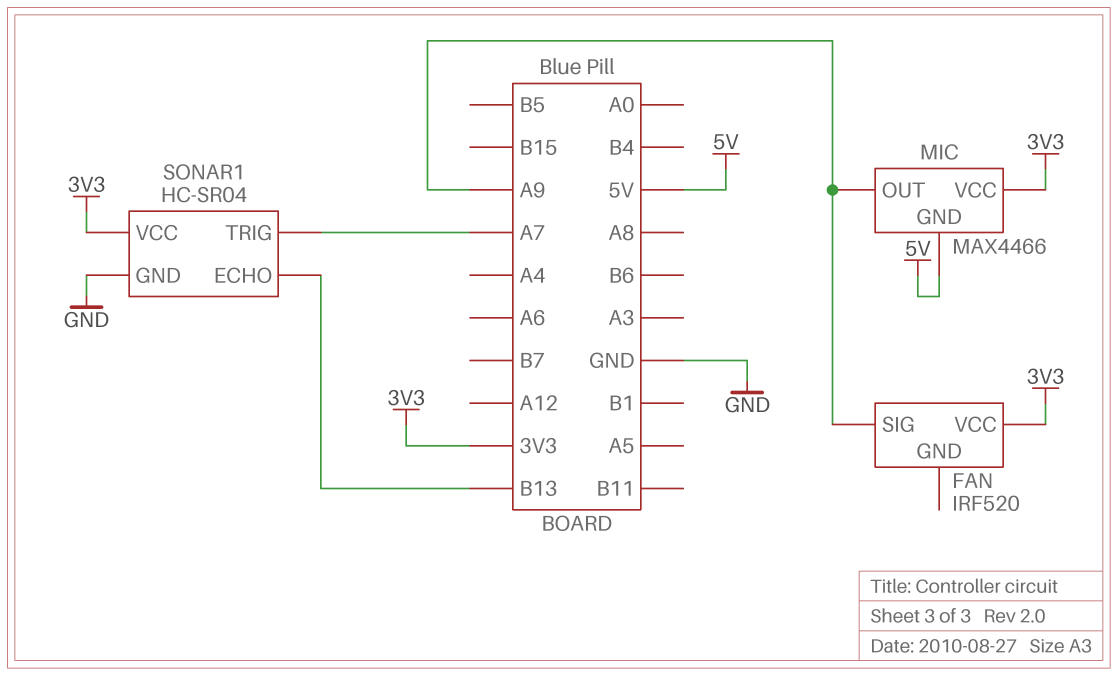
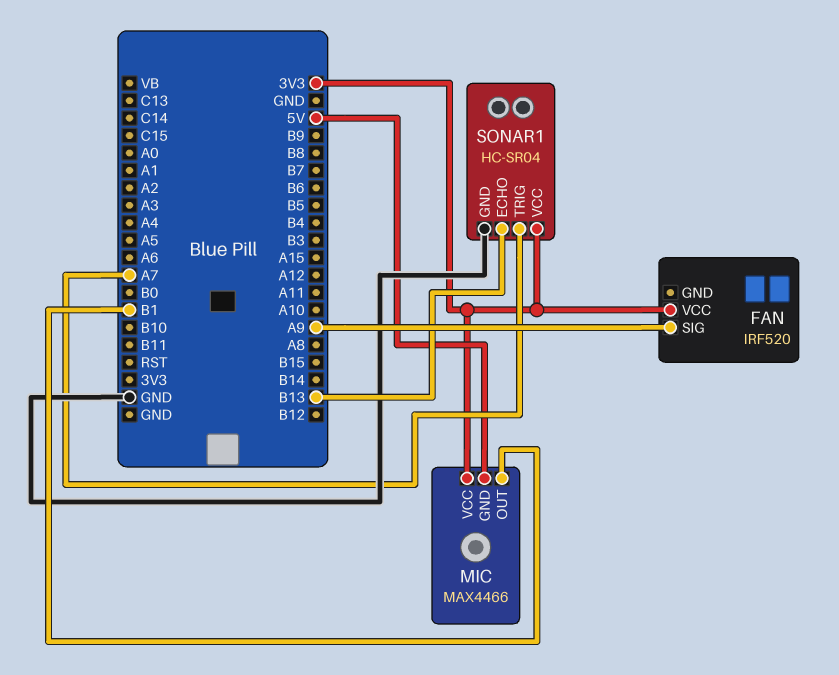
MIC pin OUT: A9 -> B1

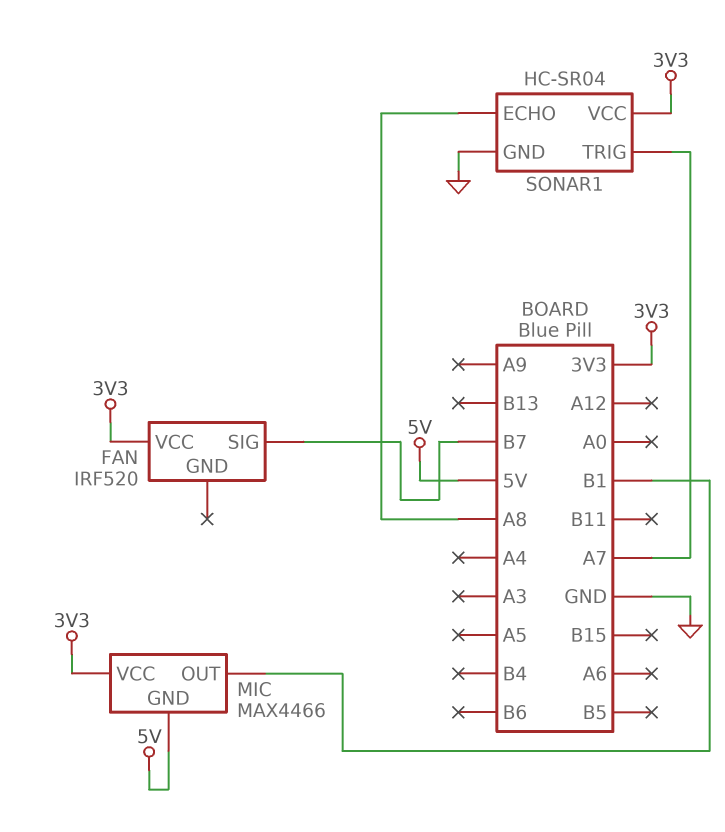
FAN pin SIG: A9 -> B7
SONAR1 pin ECHO: B13 -> A8

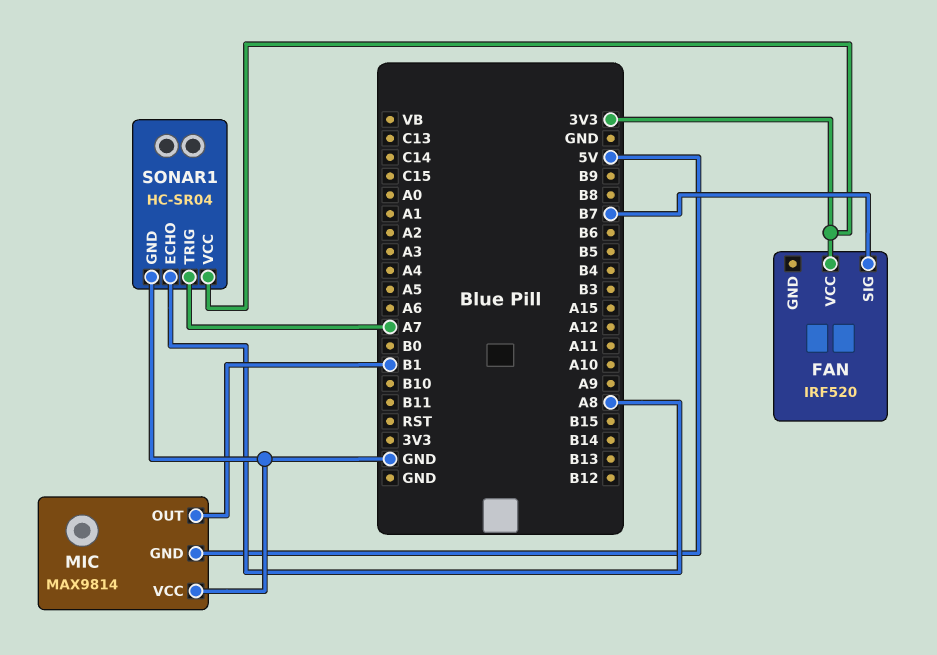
MIC: MAX4466 -> MAX9814
MIC pin VCC: 3V3 -> GND

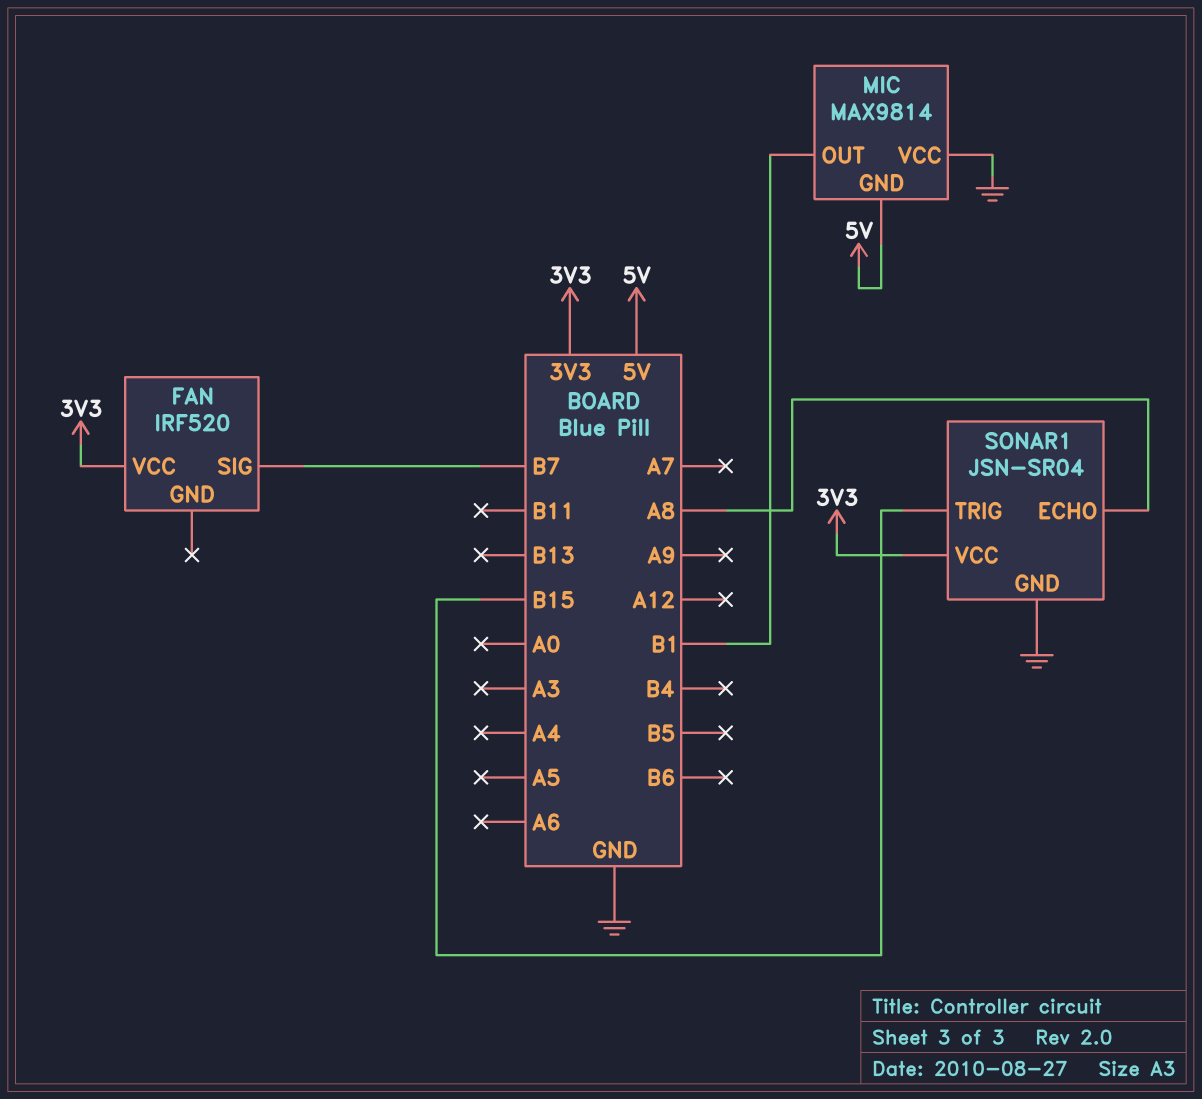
SONAR1: HC-SR04 -> JSN-SR04
SONAR1 pin TRIG: A7 -> B15

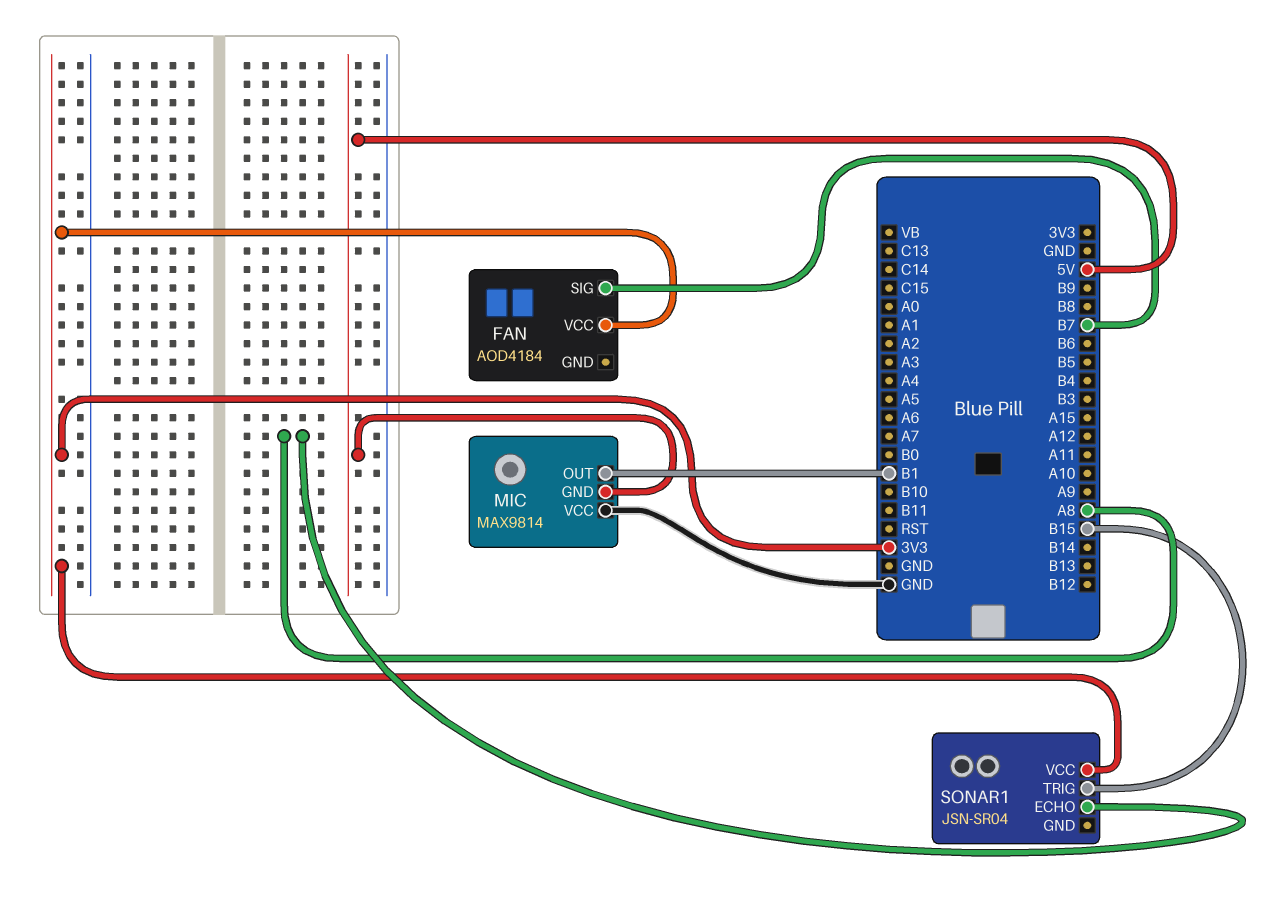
FAN: IRF520 -> AOD4184
SONAR1 pin GND: GND -> none

